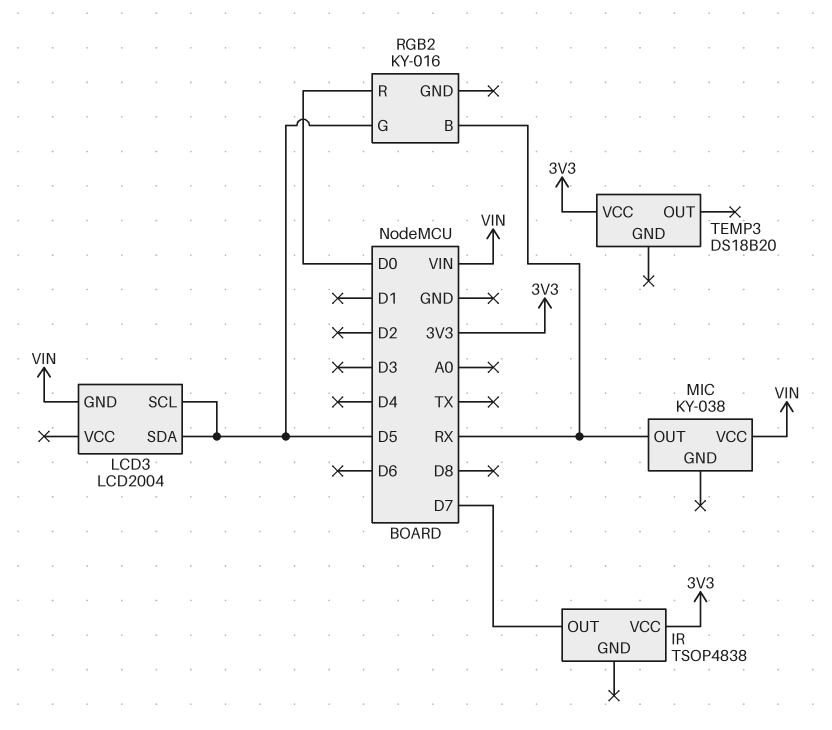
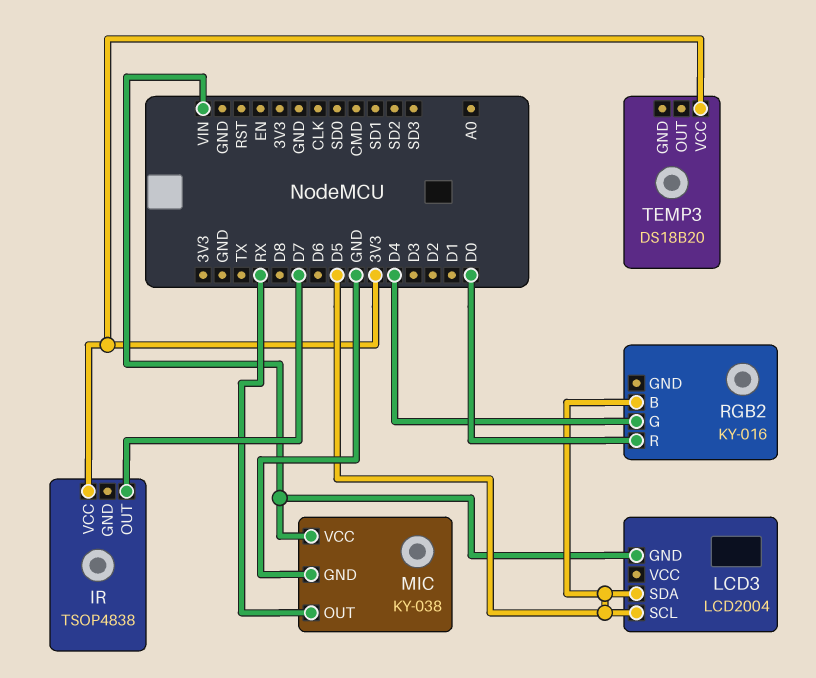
MIC pin GND: none -> GND
RGB2 pin B: RX -> D5
RGB2 pin G: D5 -> D4

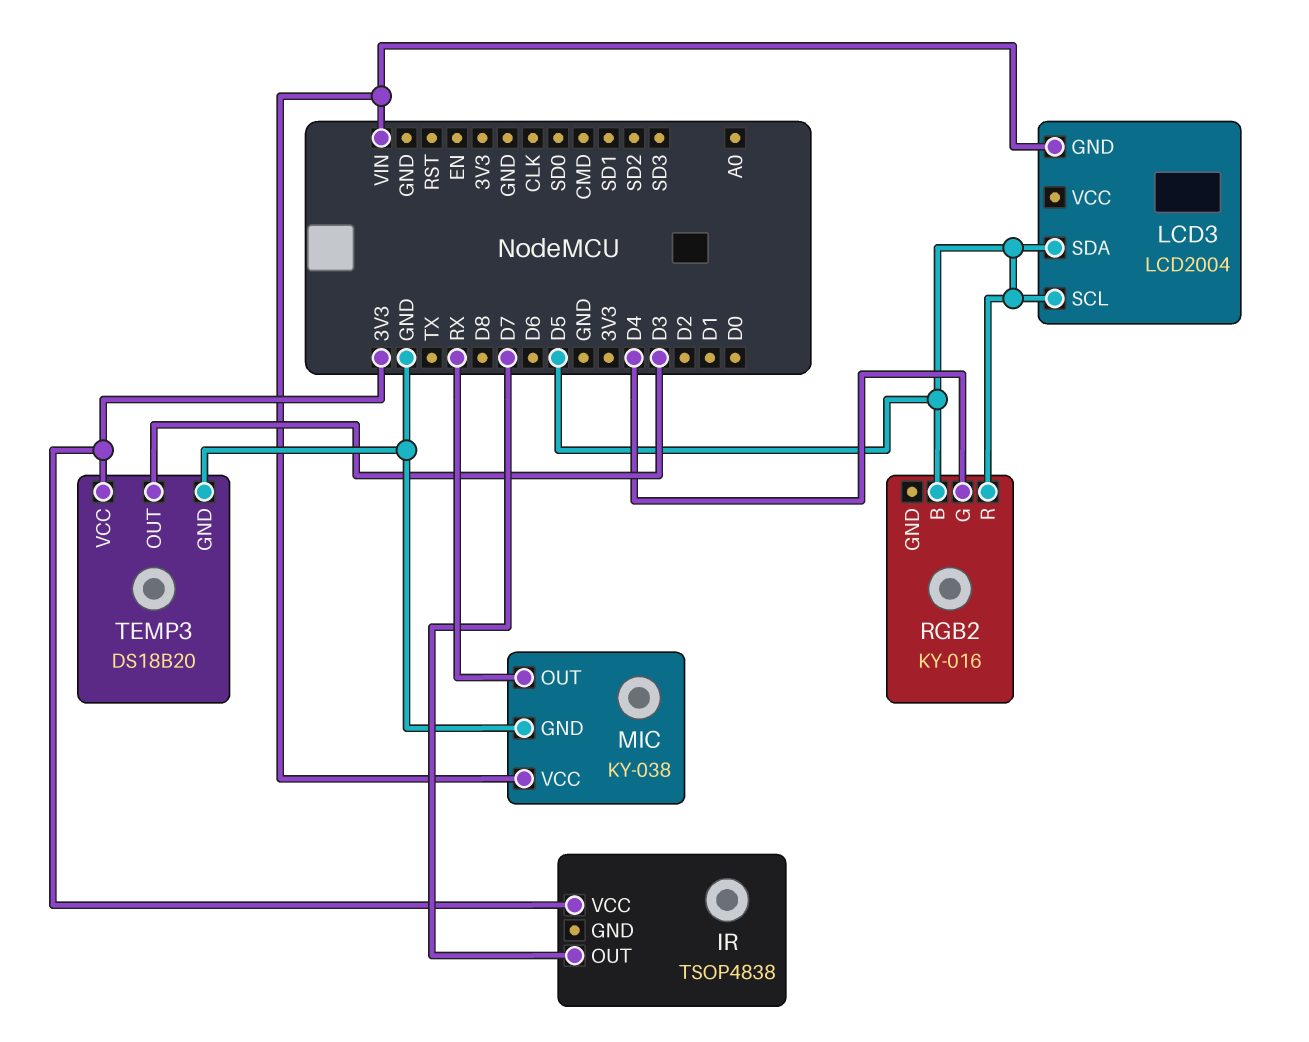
RGB2 pin R: D0 -> D5
TEMP3 pin GND: none -> GND
TEMP3 pin OUT: none -> D3

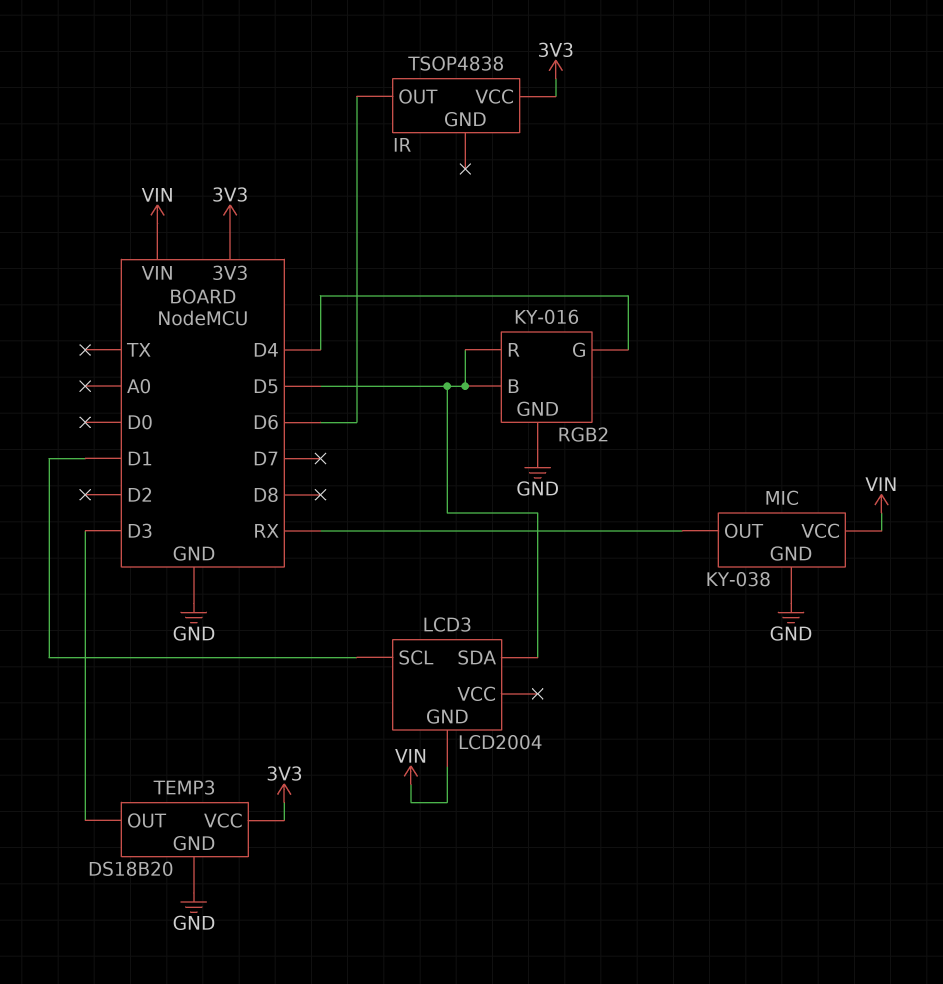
IR pin OUT: D7 -> D6
LCD3 pin SCL: D5 -> D1
RGB2 pin GND: none -> GND

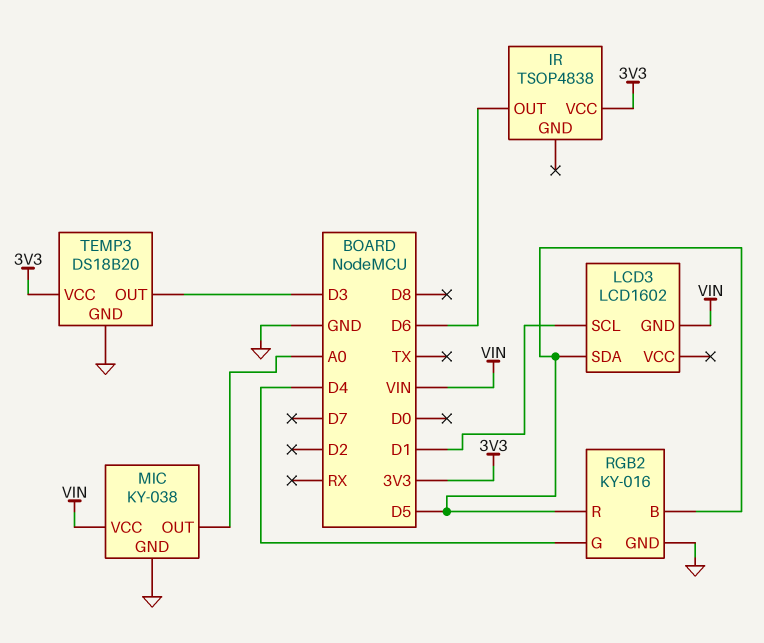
LCD3: LCD2004 -> LCD1602
MIC pin OUT: RX -> A0

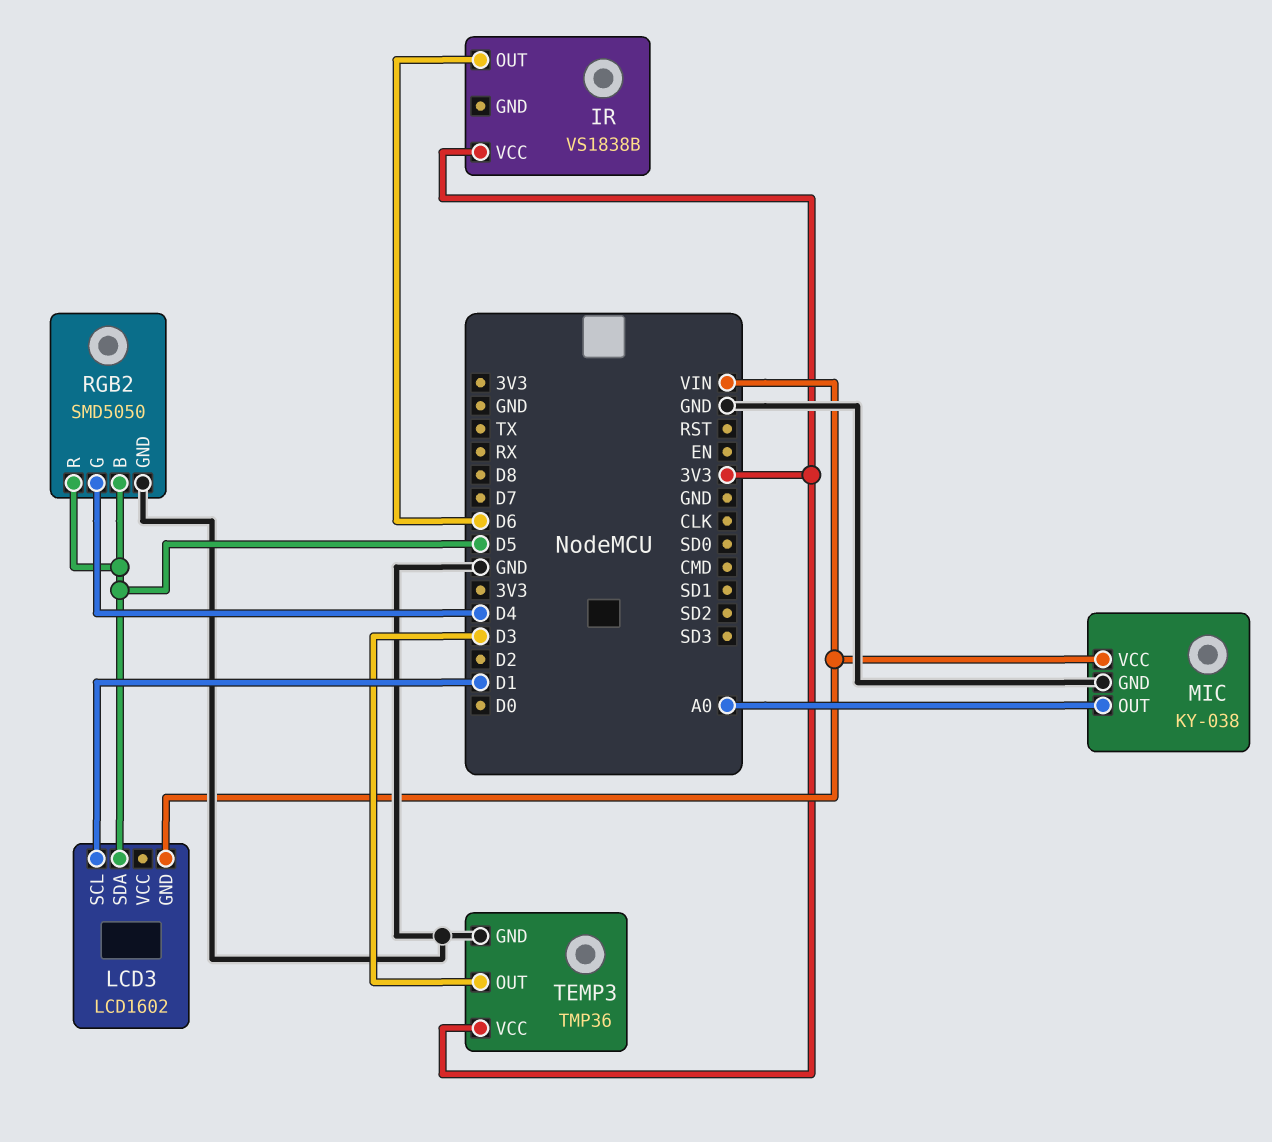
IR: TSOP4838 -> VS1838B
RGB2: KY-016 -> SMD5050
TEMP3: DS18B20 -> TMP36

